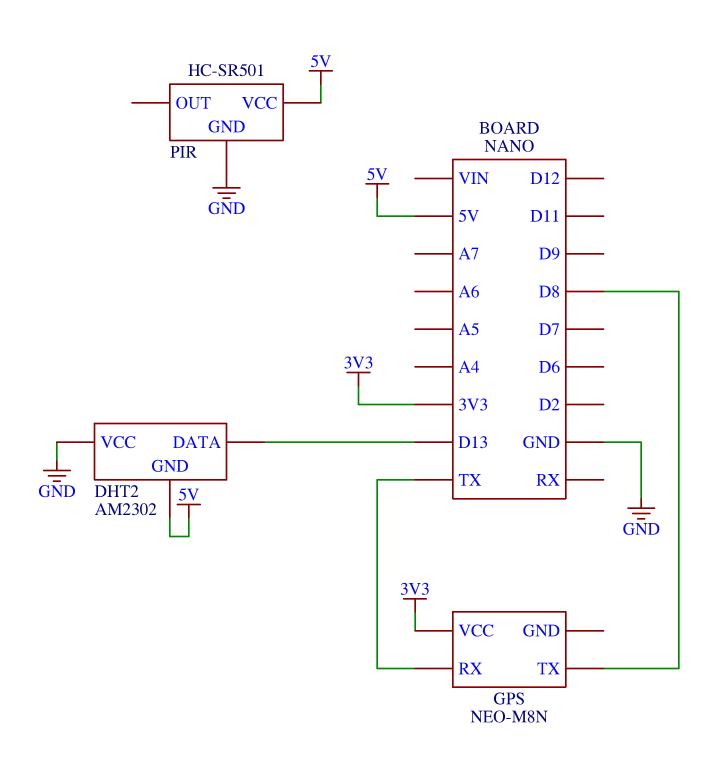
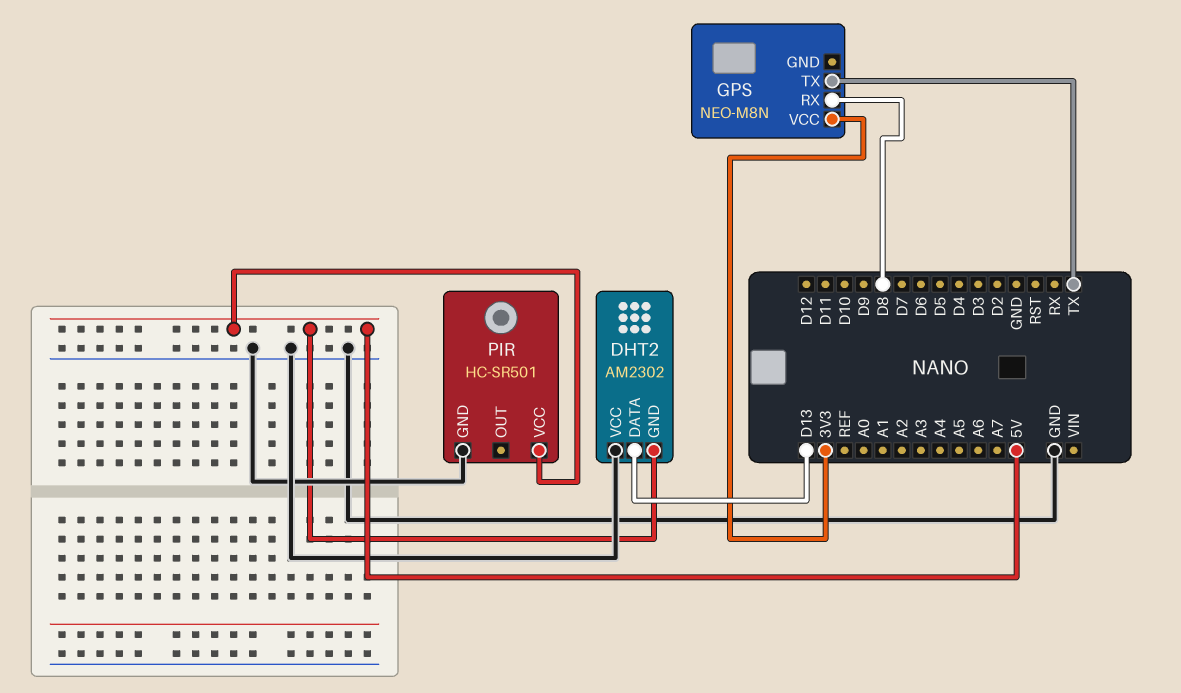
GPS pin RX: TX -> D8
GPS pin TX: D8 -> TX

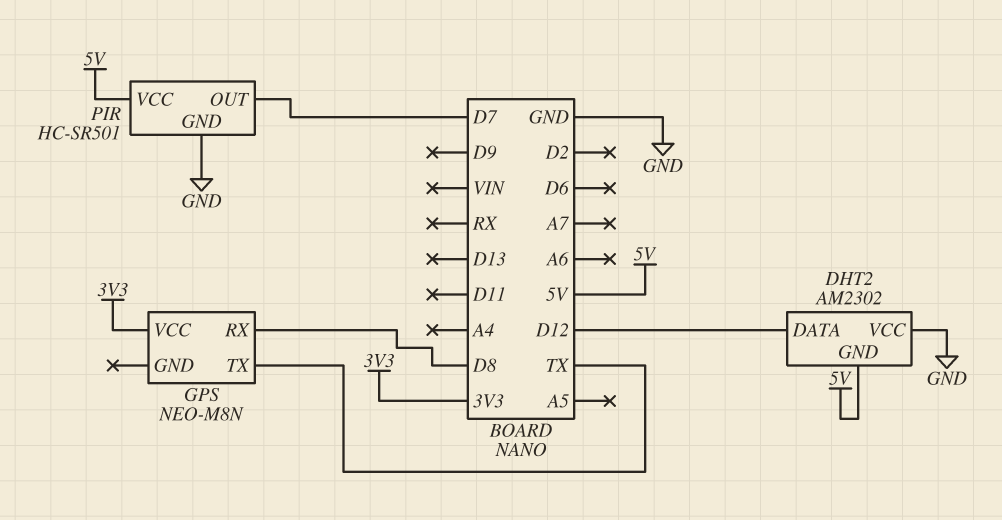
DHT2 pin DATA: D13 -> D12
PIR pin OUT: none -> D7

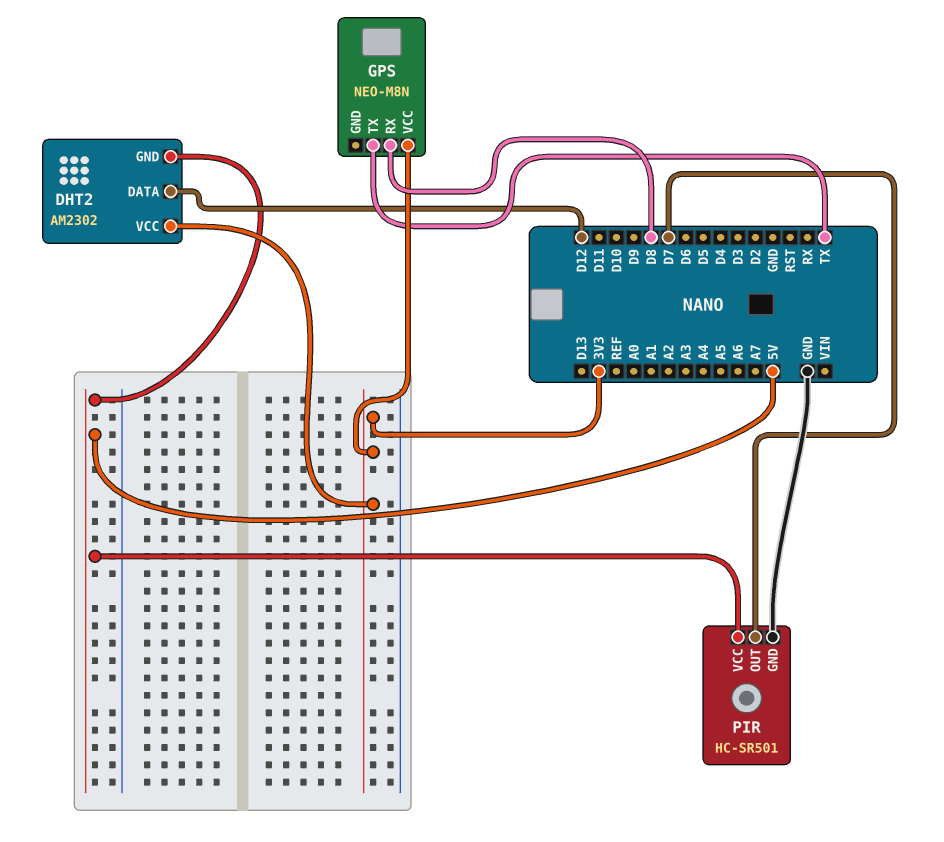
DHT2 pin VCC: GND -> 3V3

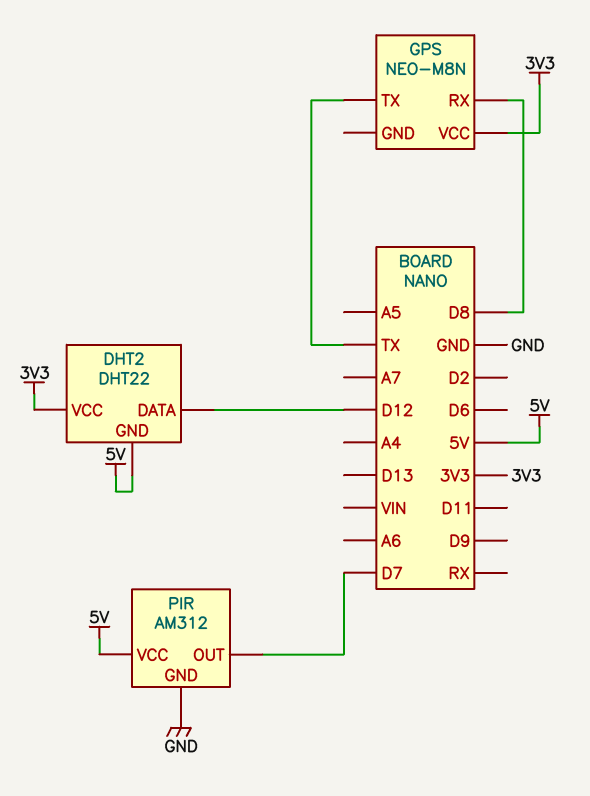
DHT2: AM2302 -> DHT22
PIR: HC-SR501 -> AM312

